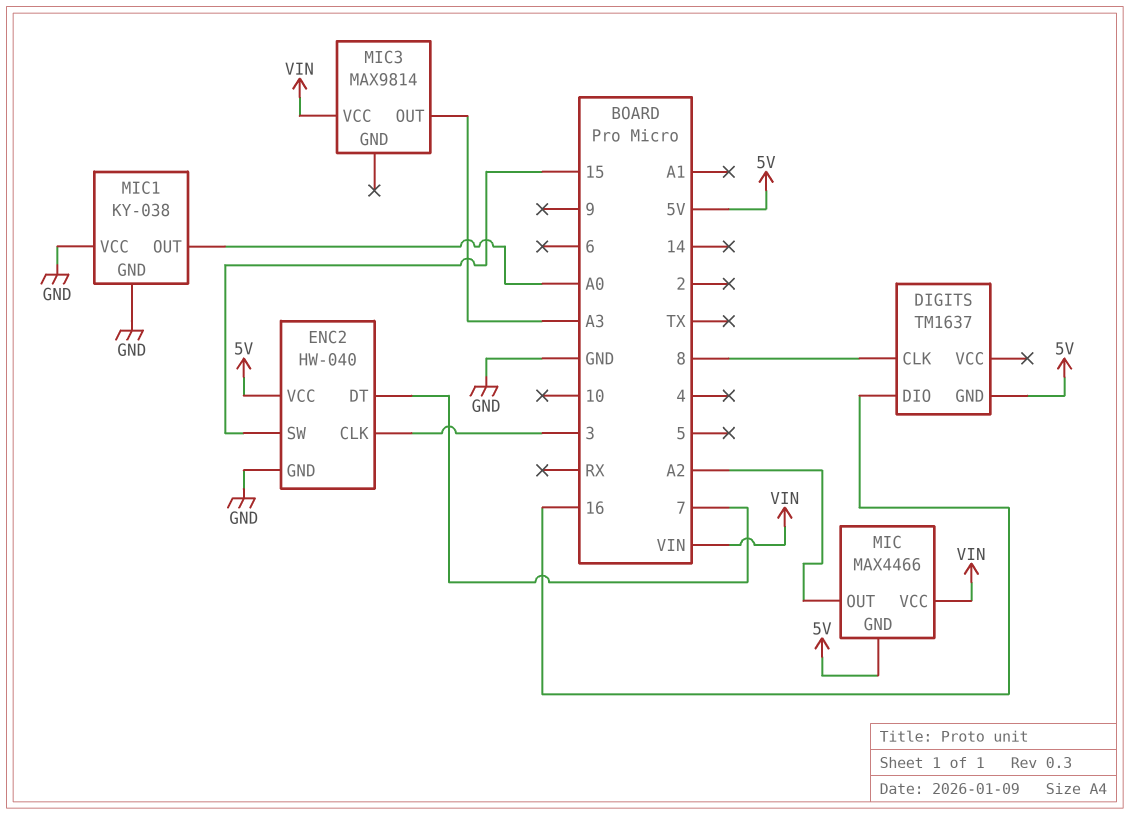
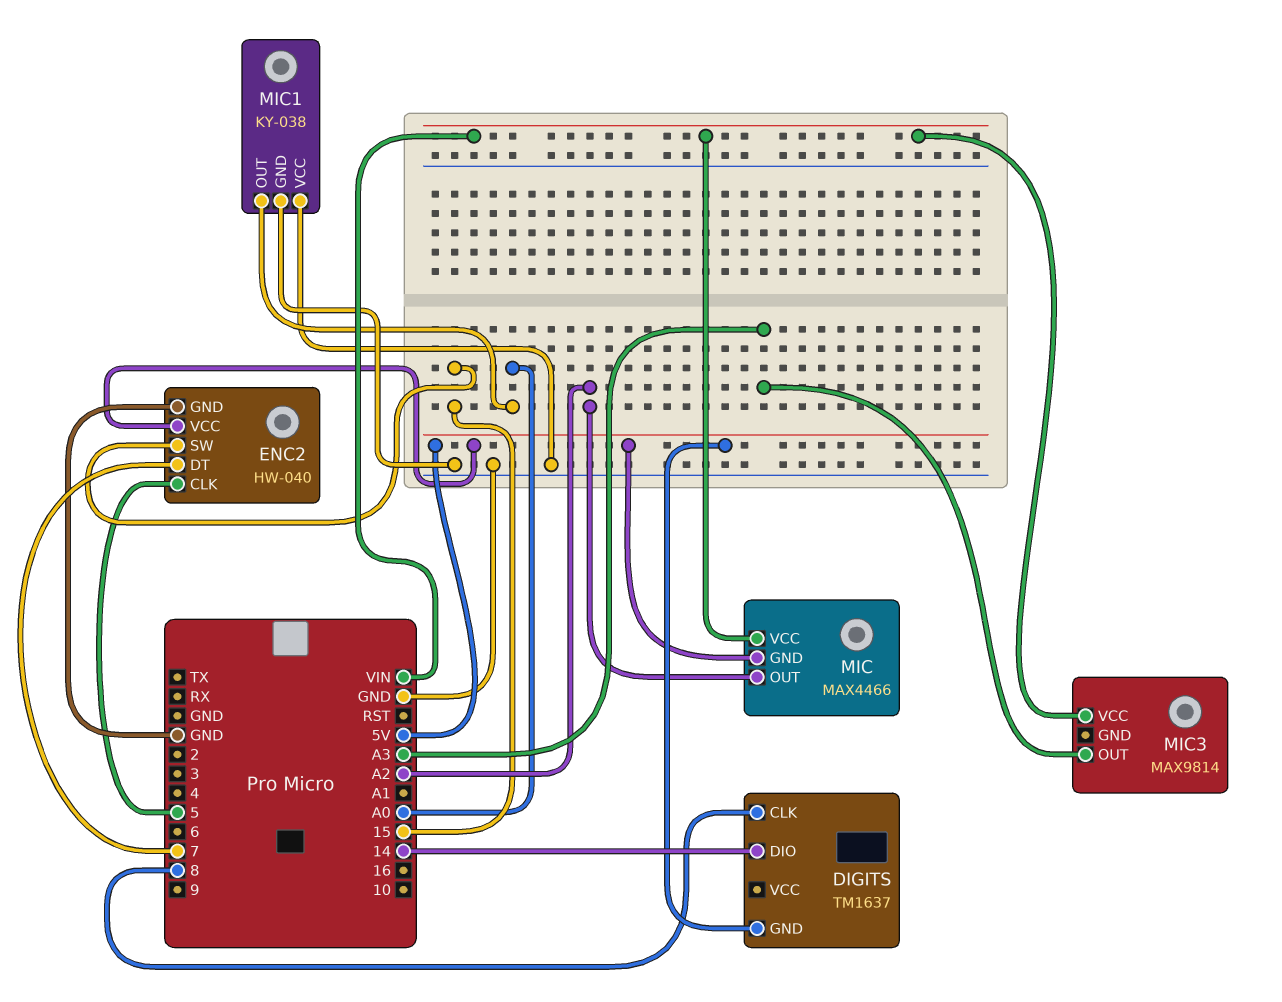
DIGITS pin DIO: 16 -> 14
ENC2 pin CLK: 3 -> 5

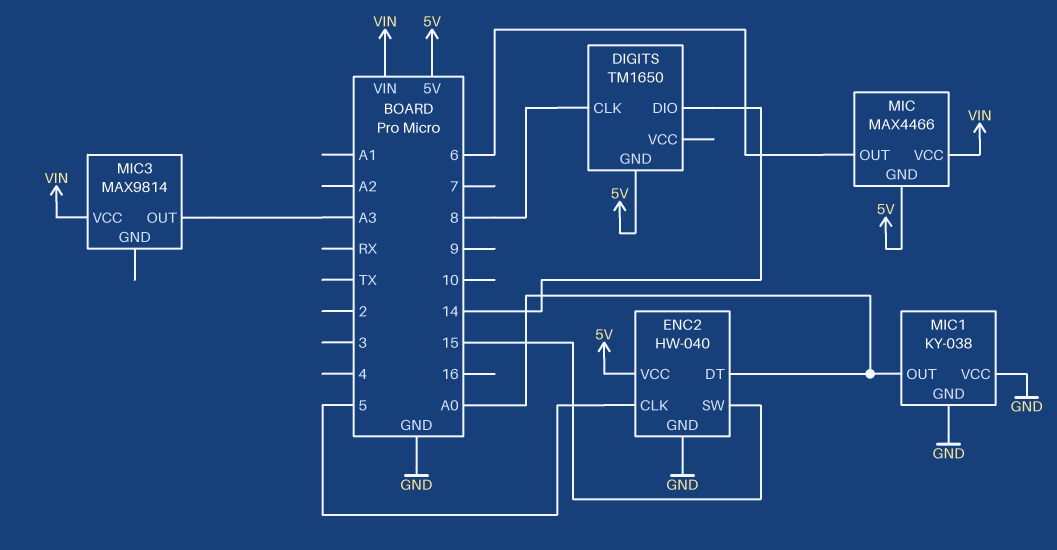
DIGITS: TM1637 -> TM1650
ENC2 pin DT: 7 -> A0
MIC pin OUT: A2 -> 6

